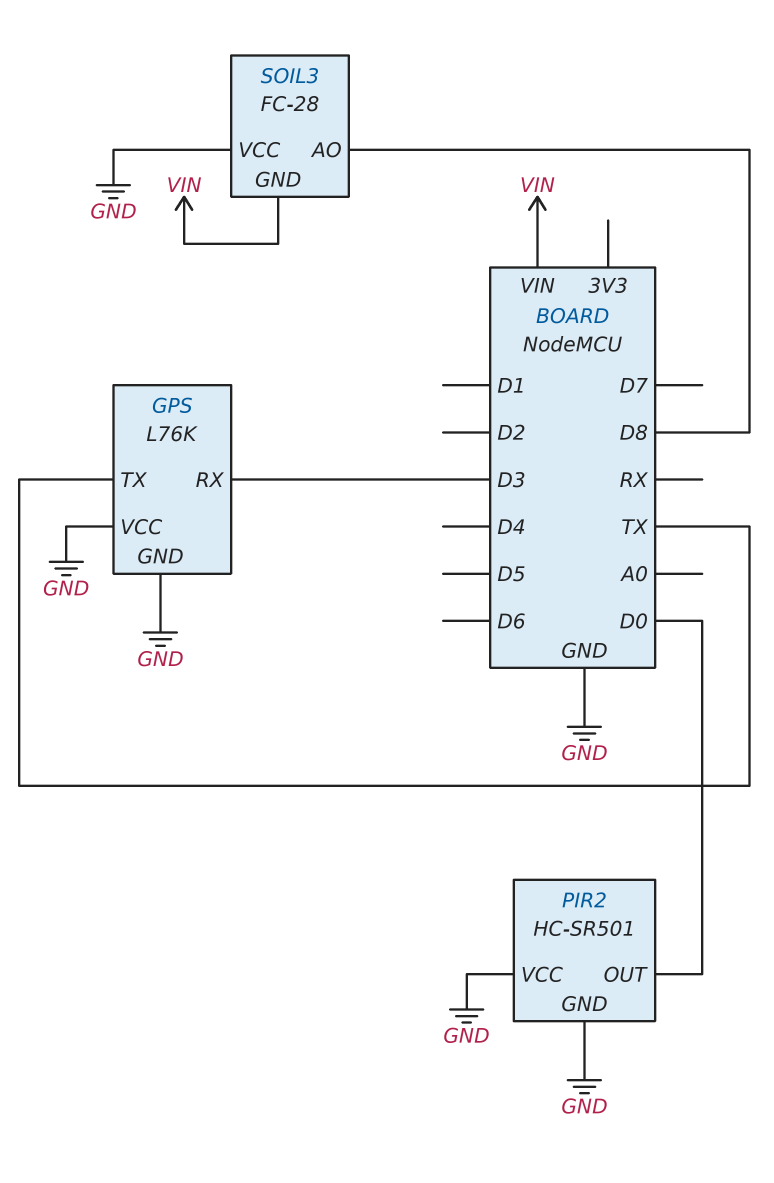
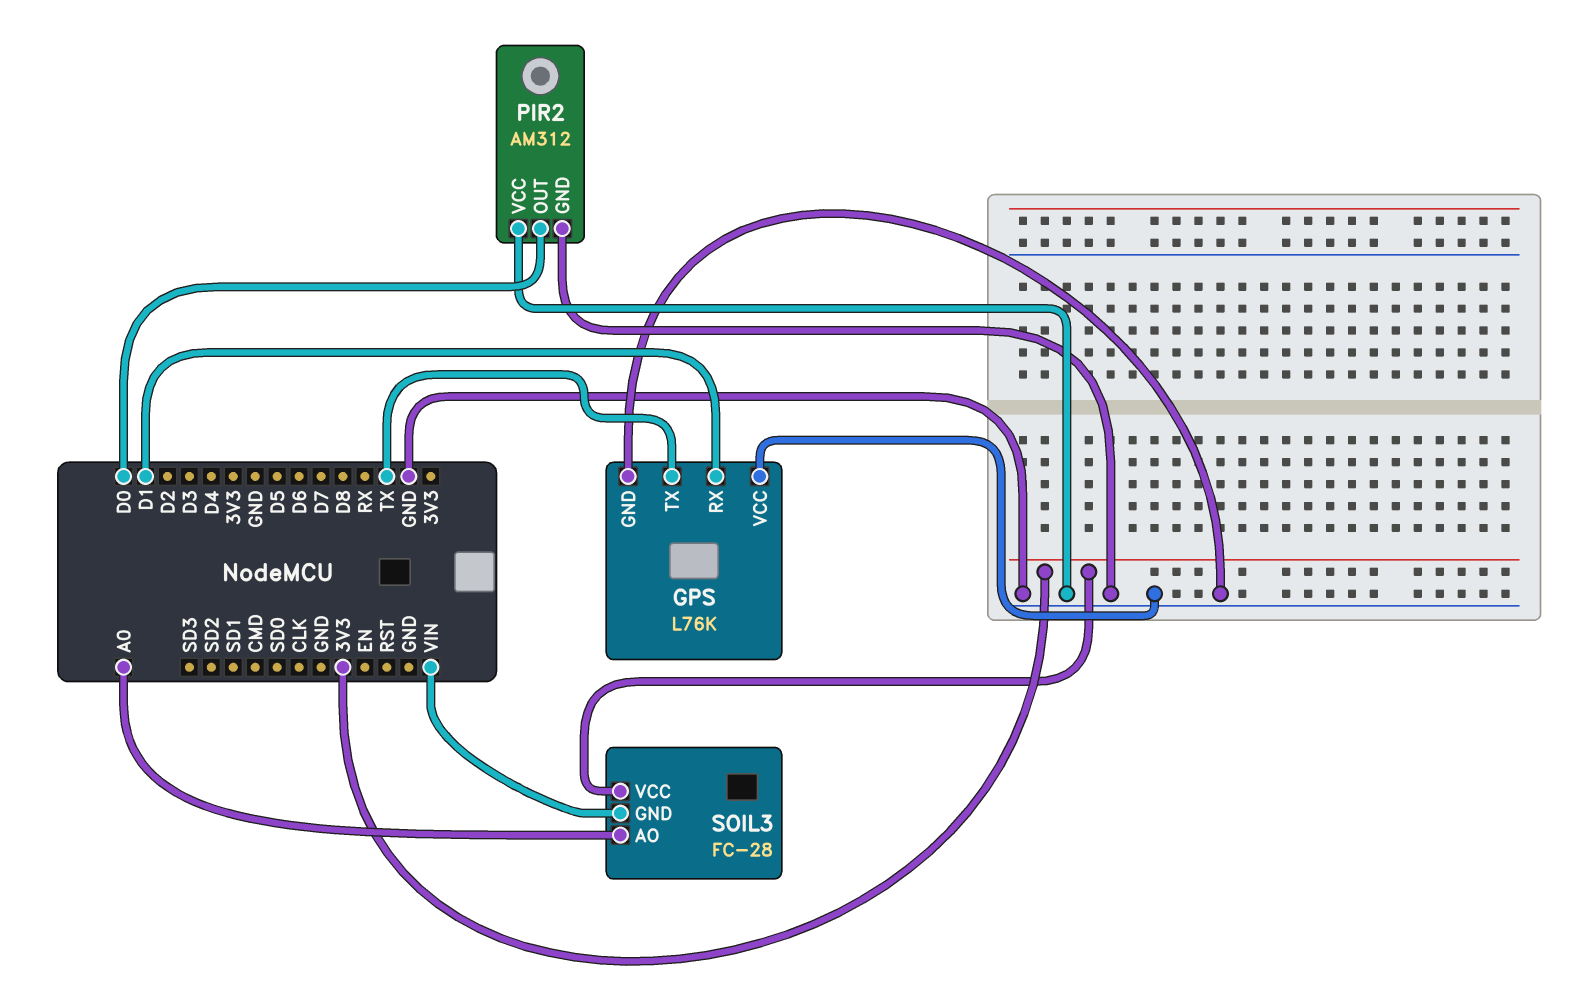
GPS pin RX: D3 -> D1
PIR2: HC-SR501 -> AM312
SOIL3 pin AO: D8 -> A0
SOIL3 pin VCC: GND -> 3V3

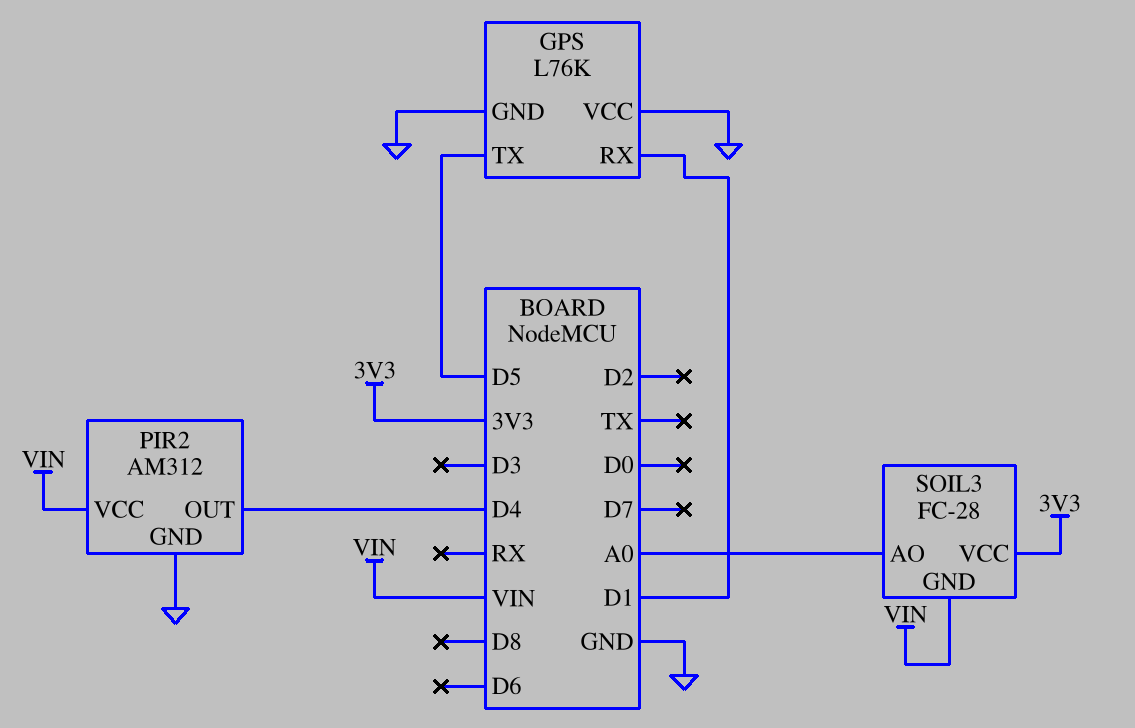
GPS pin TX: TX -> D5
PIR2 pin OUT: D0 -> D4
PIR2 pin VCC: GND -> VIN

